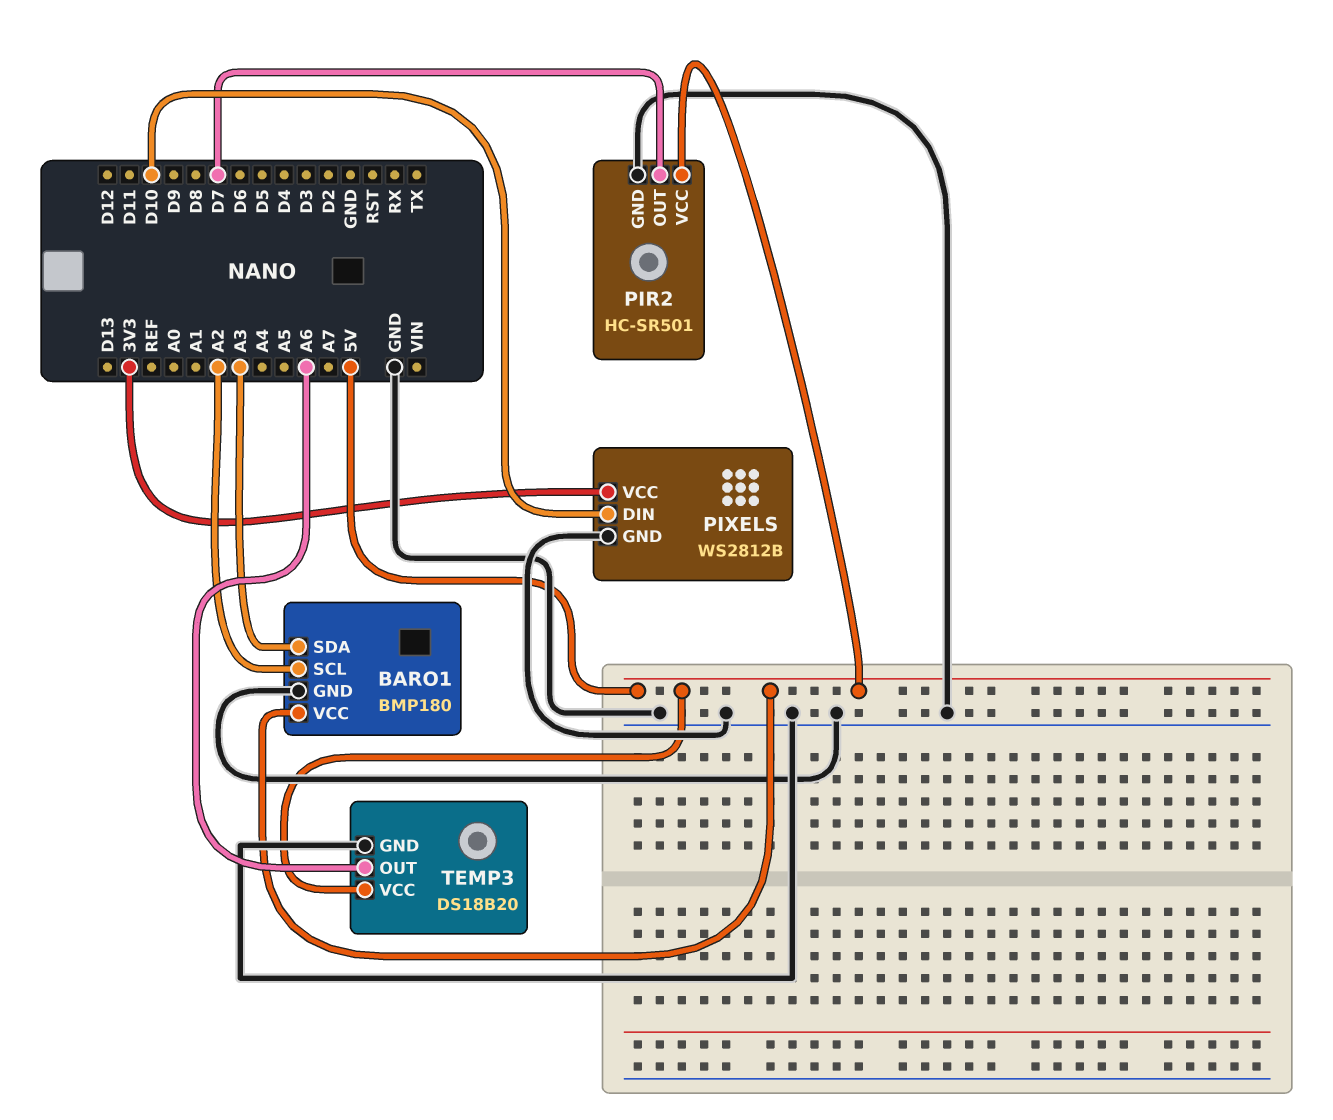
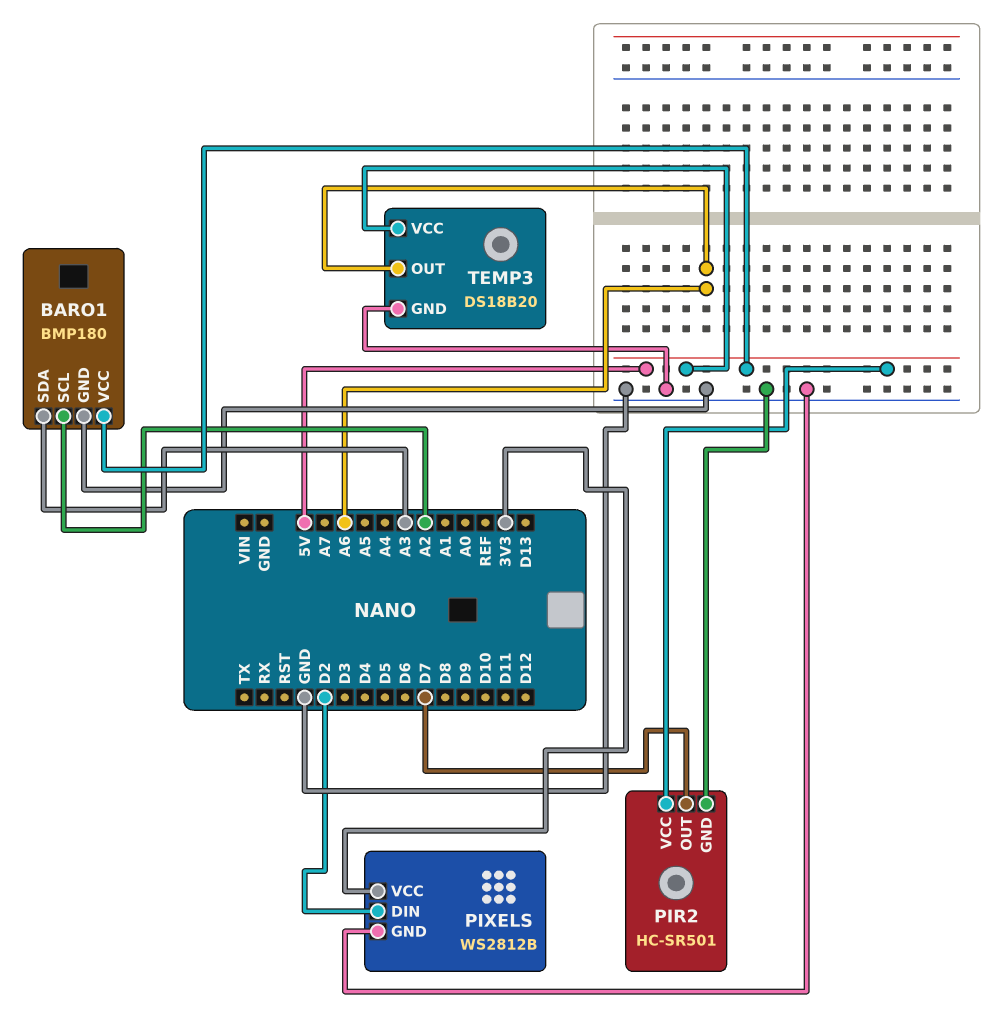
PIXELS pin DIN: D10 -> D2

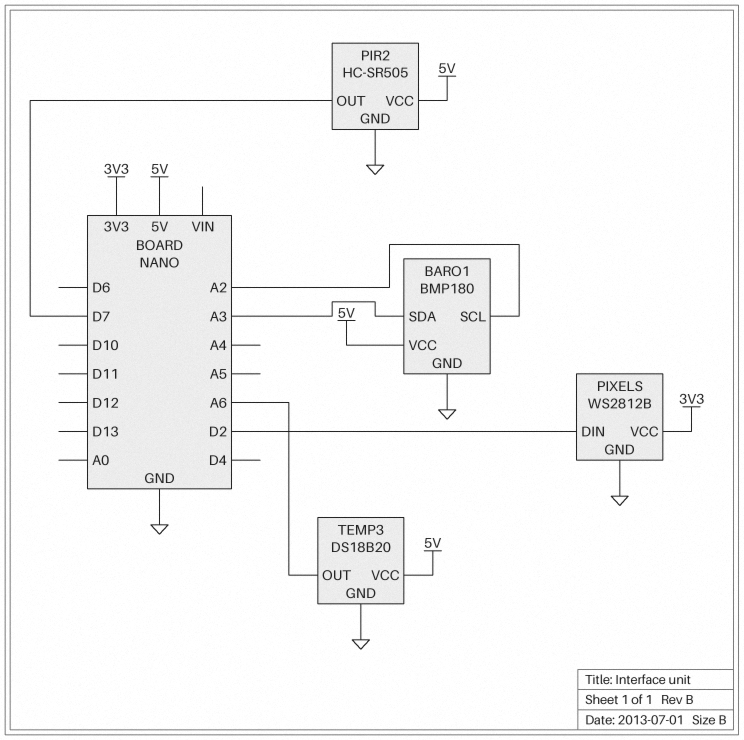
PIR2: HC-SR501 -> HC-SR505

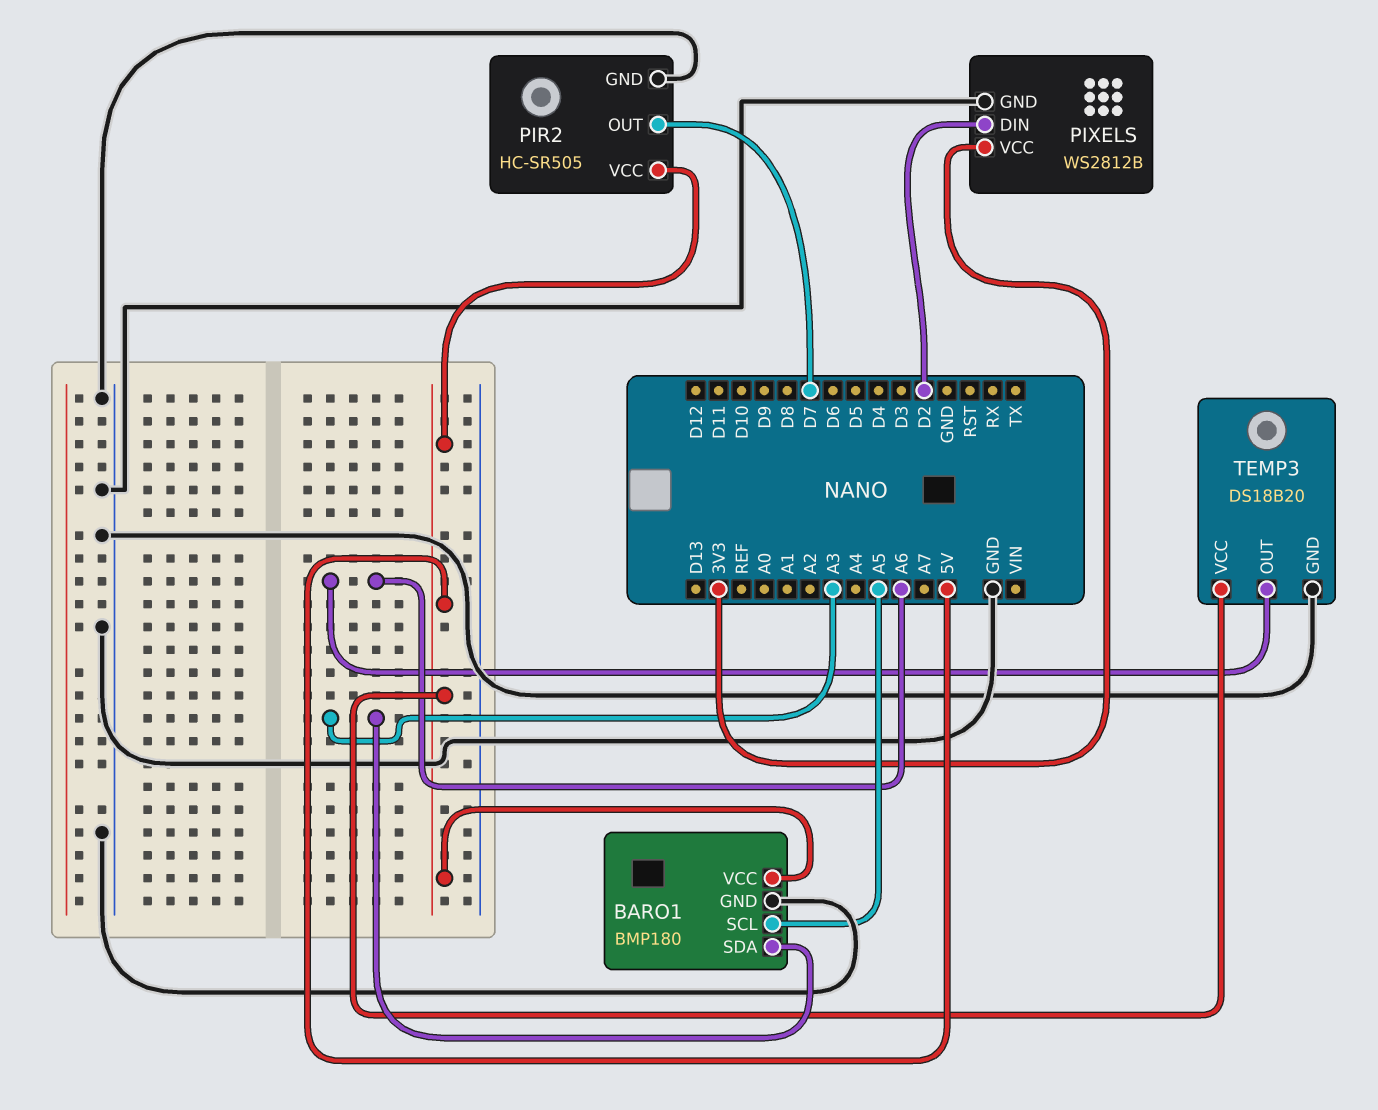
BARO1 pin SCL: A2 -> A5

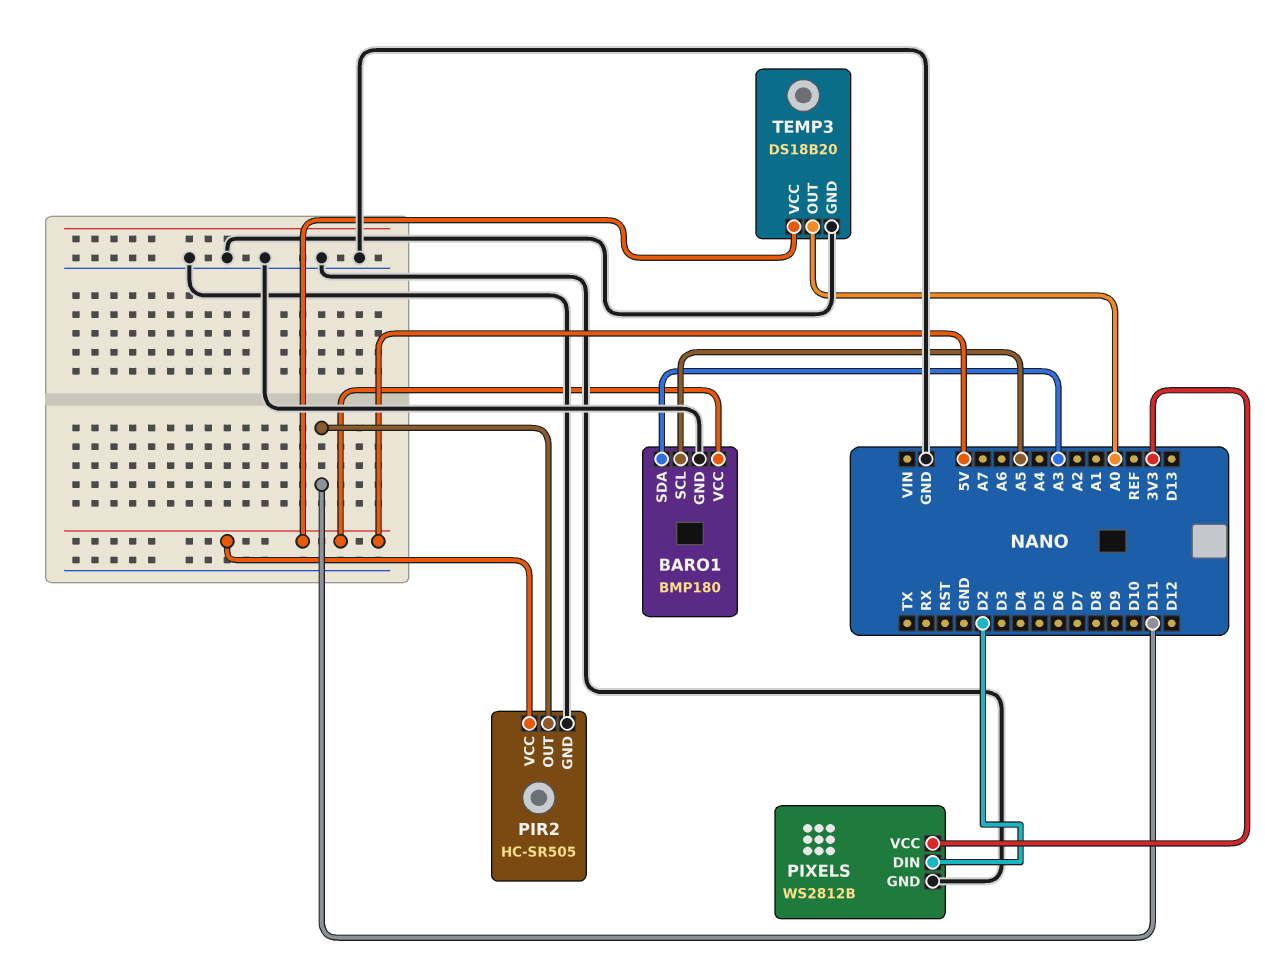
PIR2 pin OUT: D7 -> D11
TEMP3 pin OUT: A6 -> A0

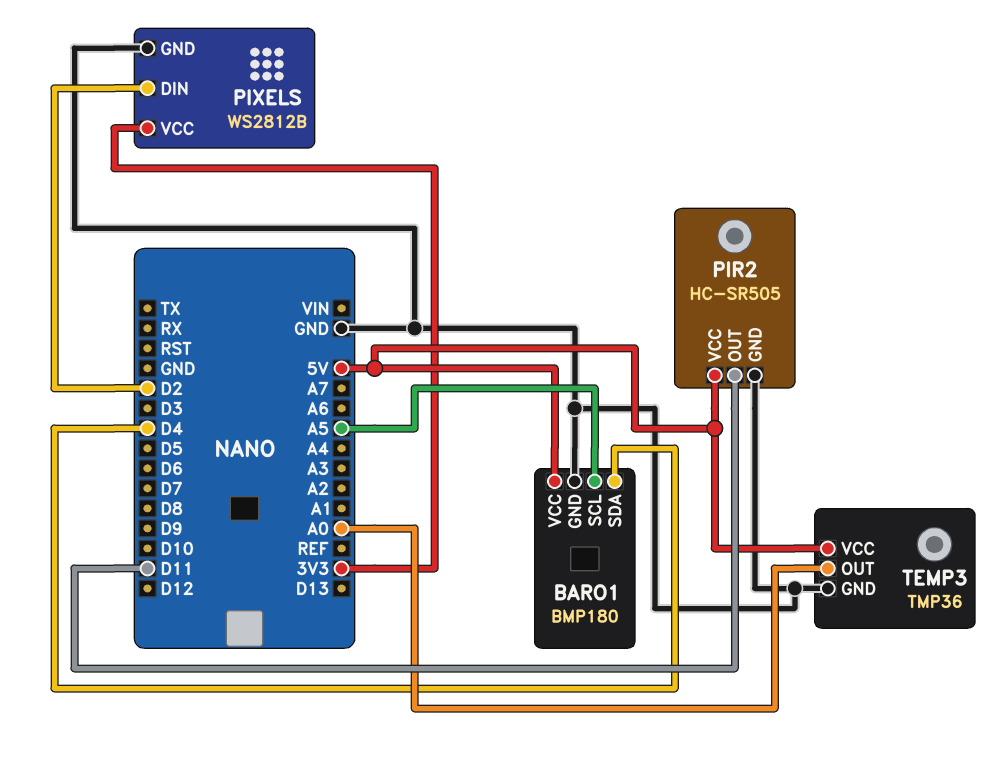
BARO1 pin SDA: A3 -> D4
TEMP3: DS18B20 -> TMP36

